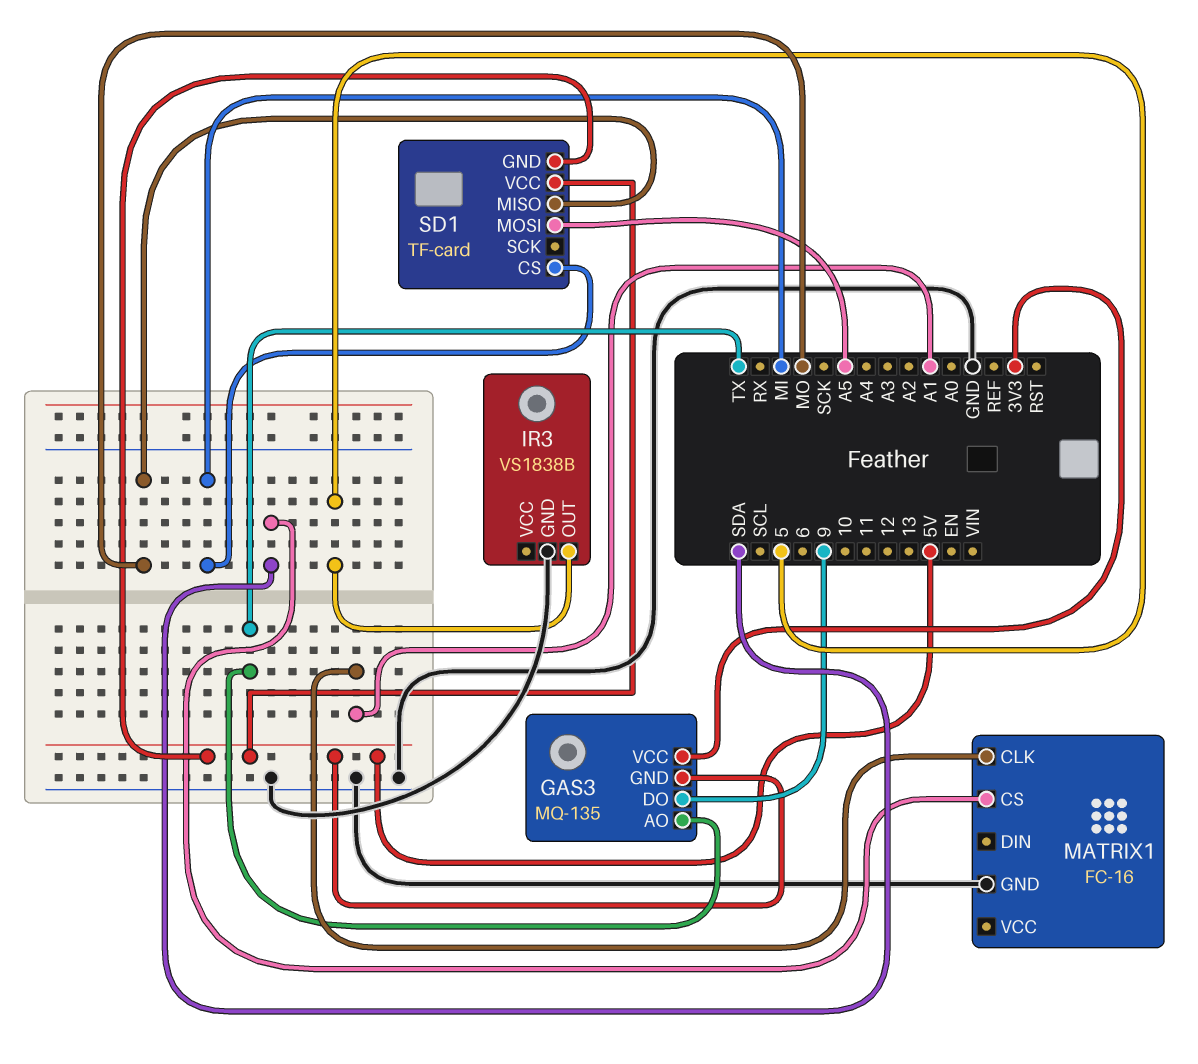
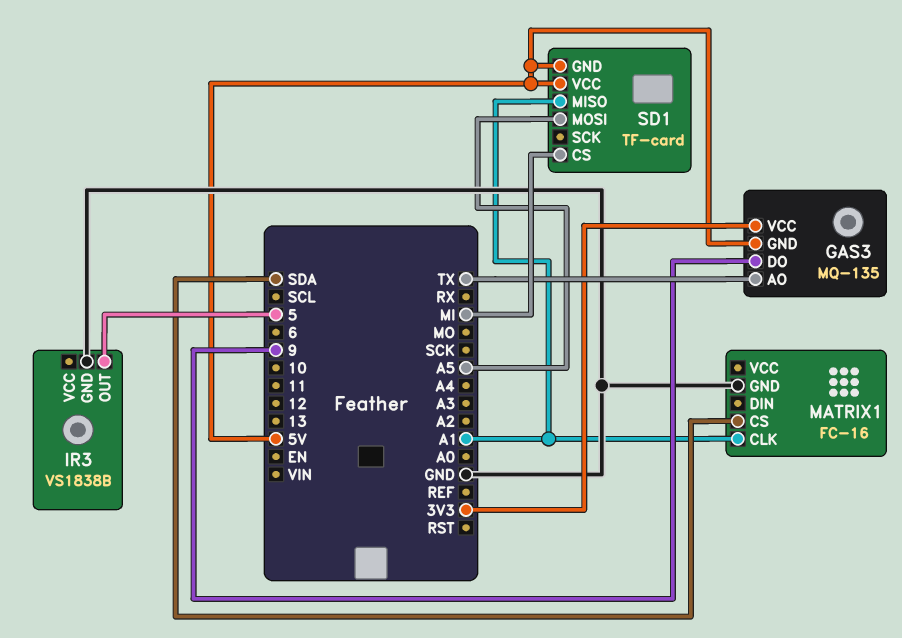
SD1 pin MISO: MO -> A1

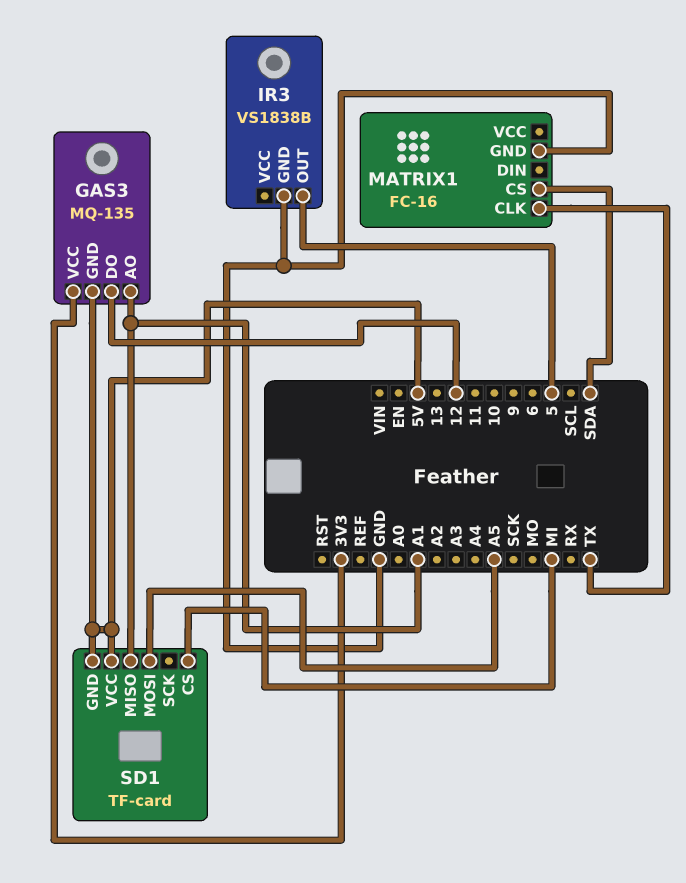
GAS3 pin AO: TX -> A1
GAS3 pin DO: 9 -> 12
MATRIX1 pin CLK: A1 -> TX

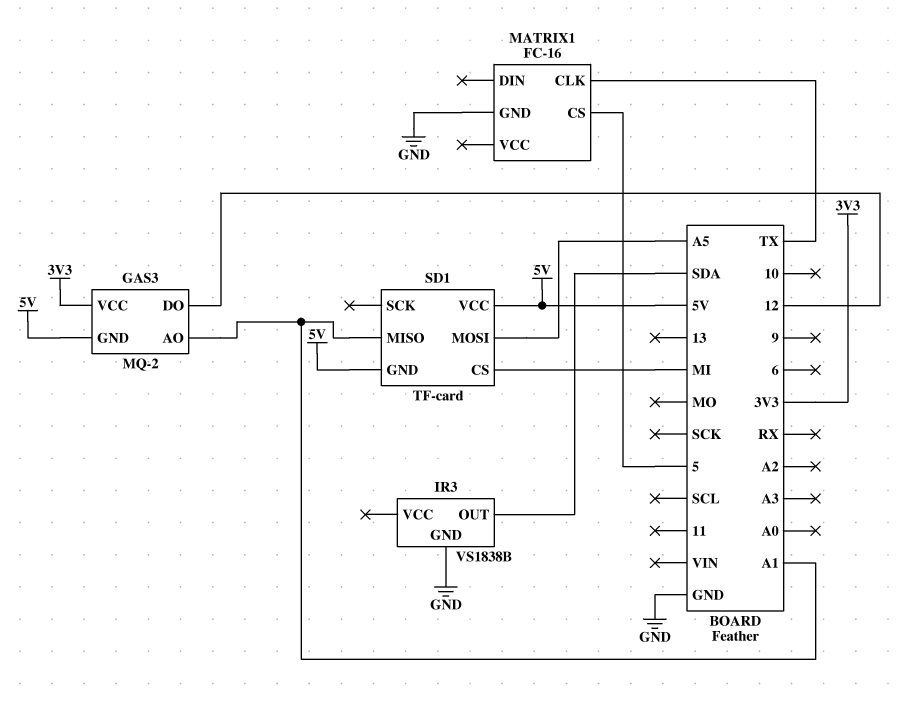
GAS3: MQ-135 -> MQ-2
IR3 pin OUT: 5 -> SDA
MATRIX1 pin CS: SDA -> 5

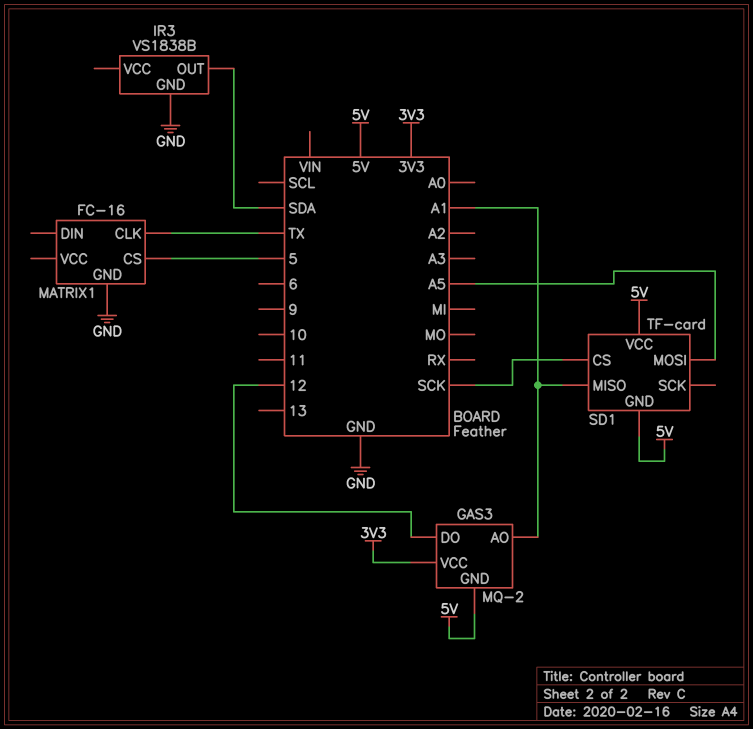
SD1 pin CS: MI -> SCK

